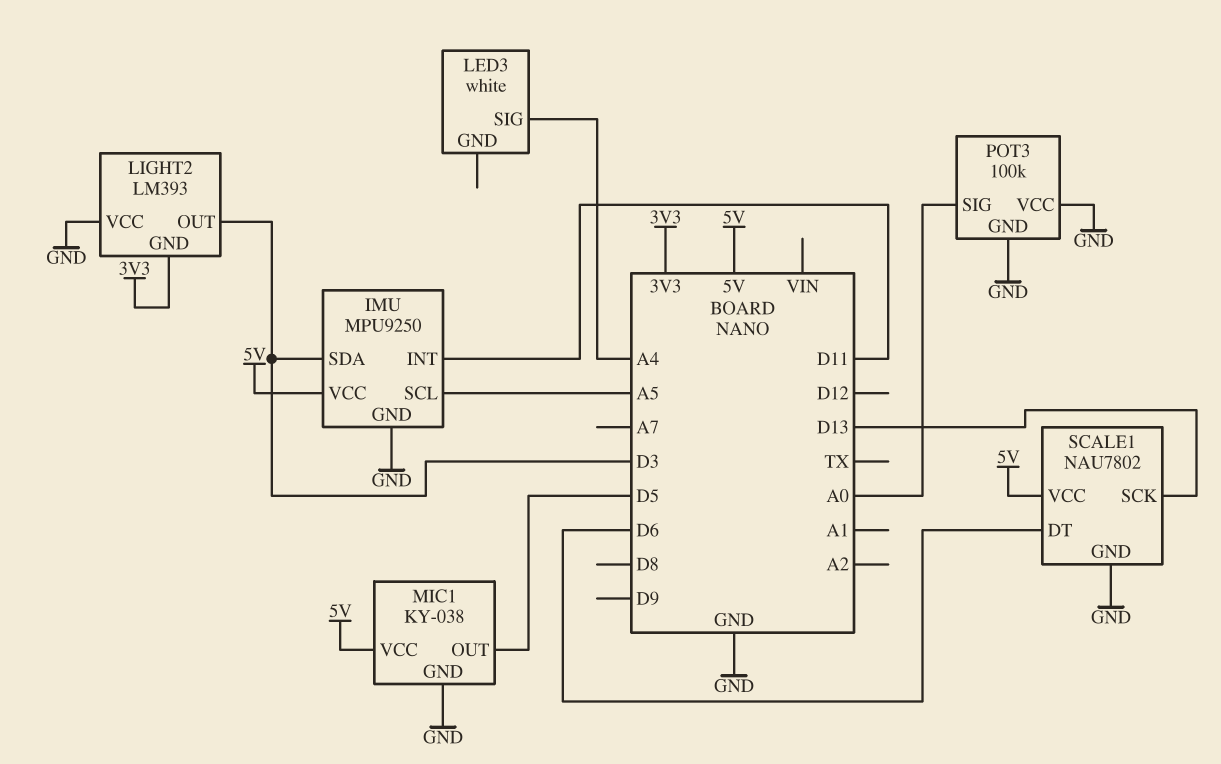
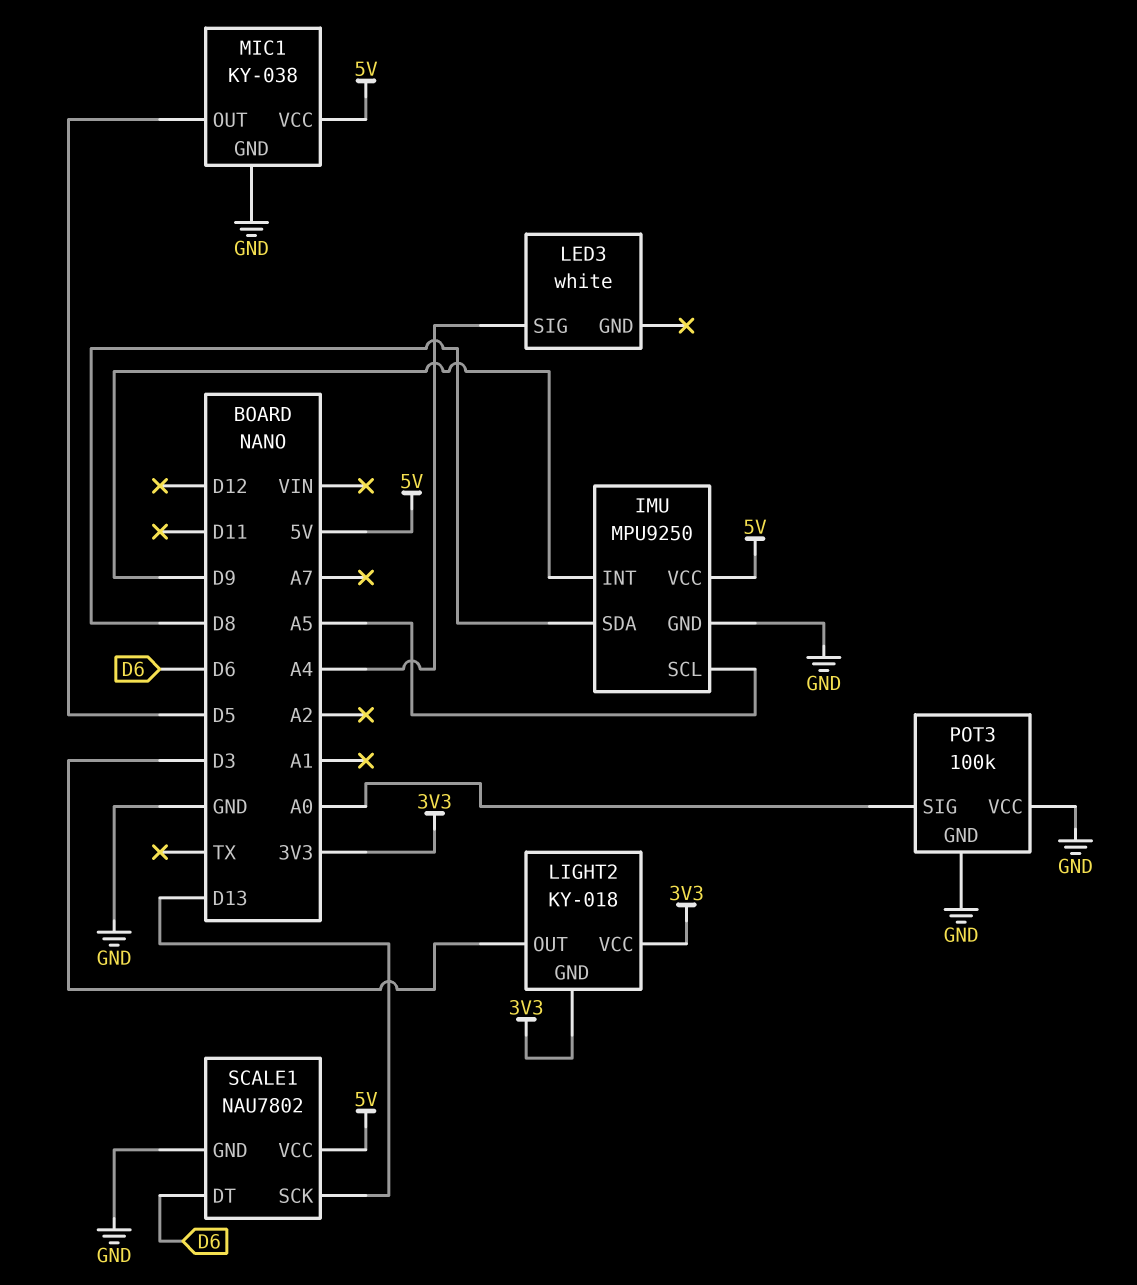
IMU pin INT: D11 -> D9
IMU pin SDA: D3 -> D8
LIGHT2: LM393 -> KY-018
LIGHT2 pin VCC: GND -> 3V3

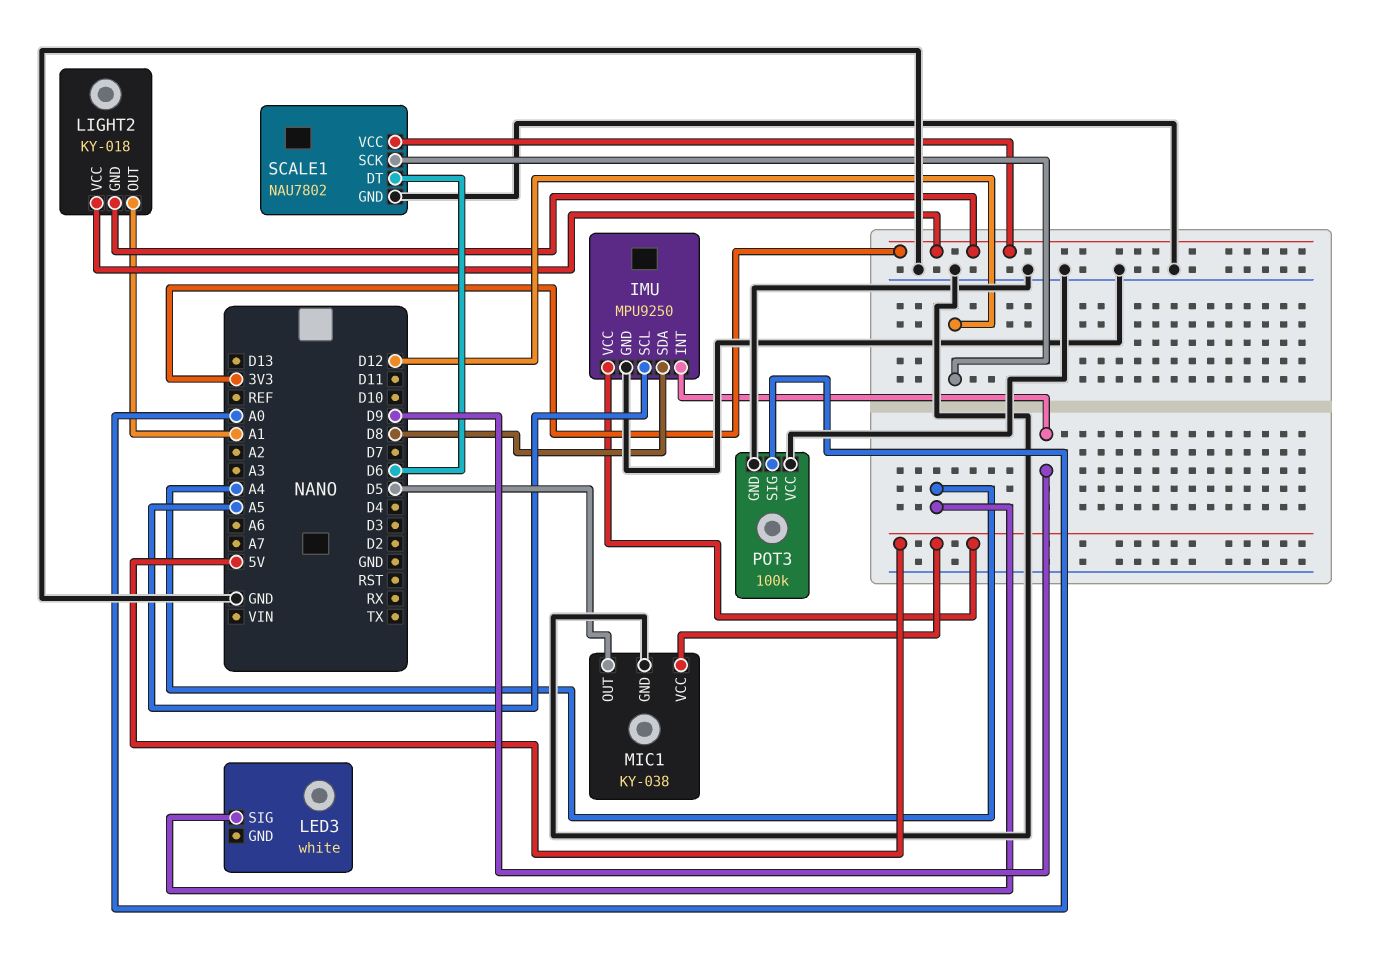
LIGHT2 pin OUT: D3 -> A1
SCALE1 pin SCK: D13 -> D12
SCALE1 pin VCC: 5V -> 3V3

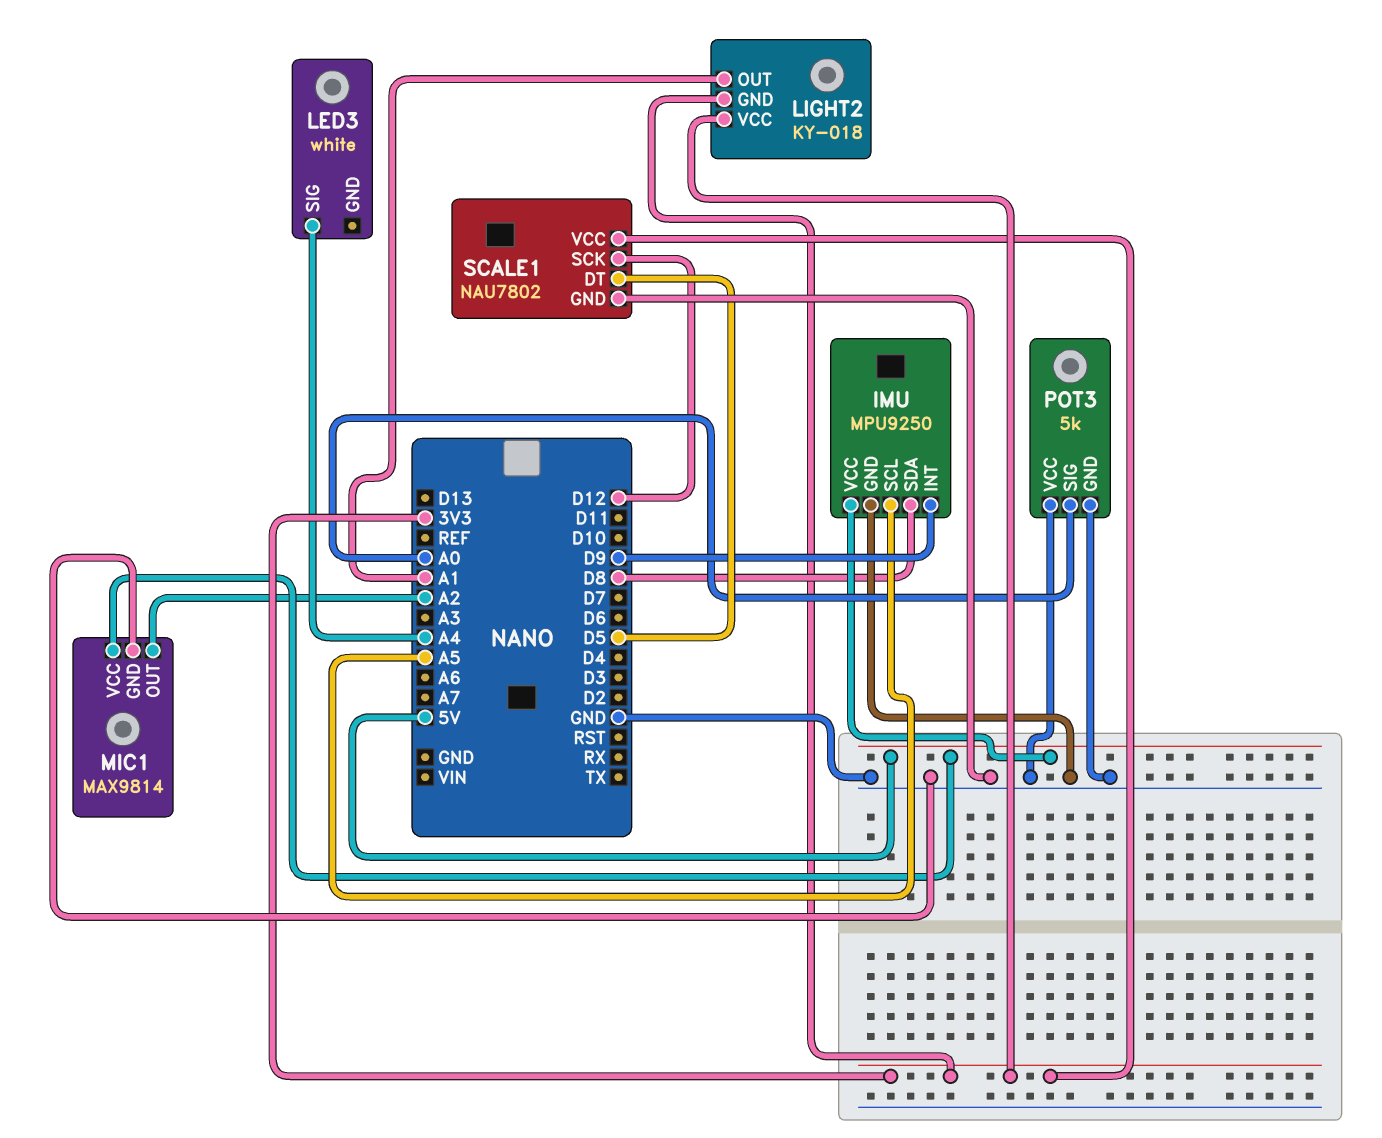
MIC1: KY-038 -> MAX9814
MIC1 pin OUT: D5 -> A2
POT3: 100k -> 5k
SCALE1 pin DT: D6 -> D5

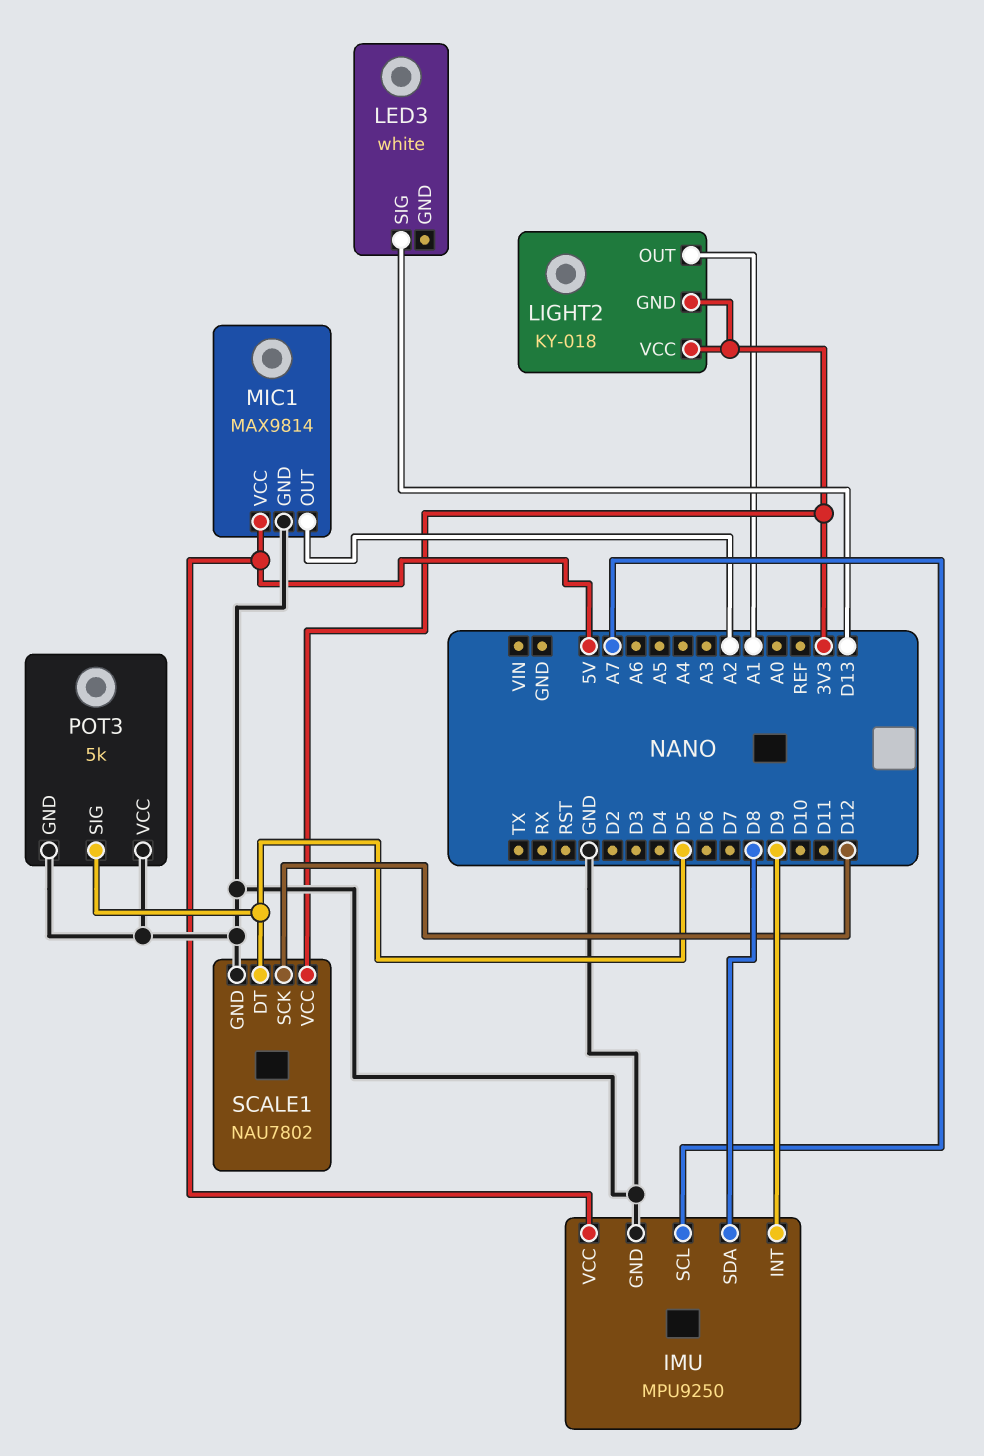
IMU pin SCL: A5 -> A7
LED3 pin SIG: A4 -> D13
POT3 pin SIG: A0 -> D5

